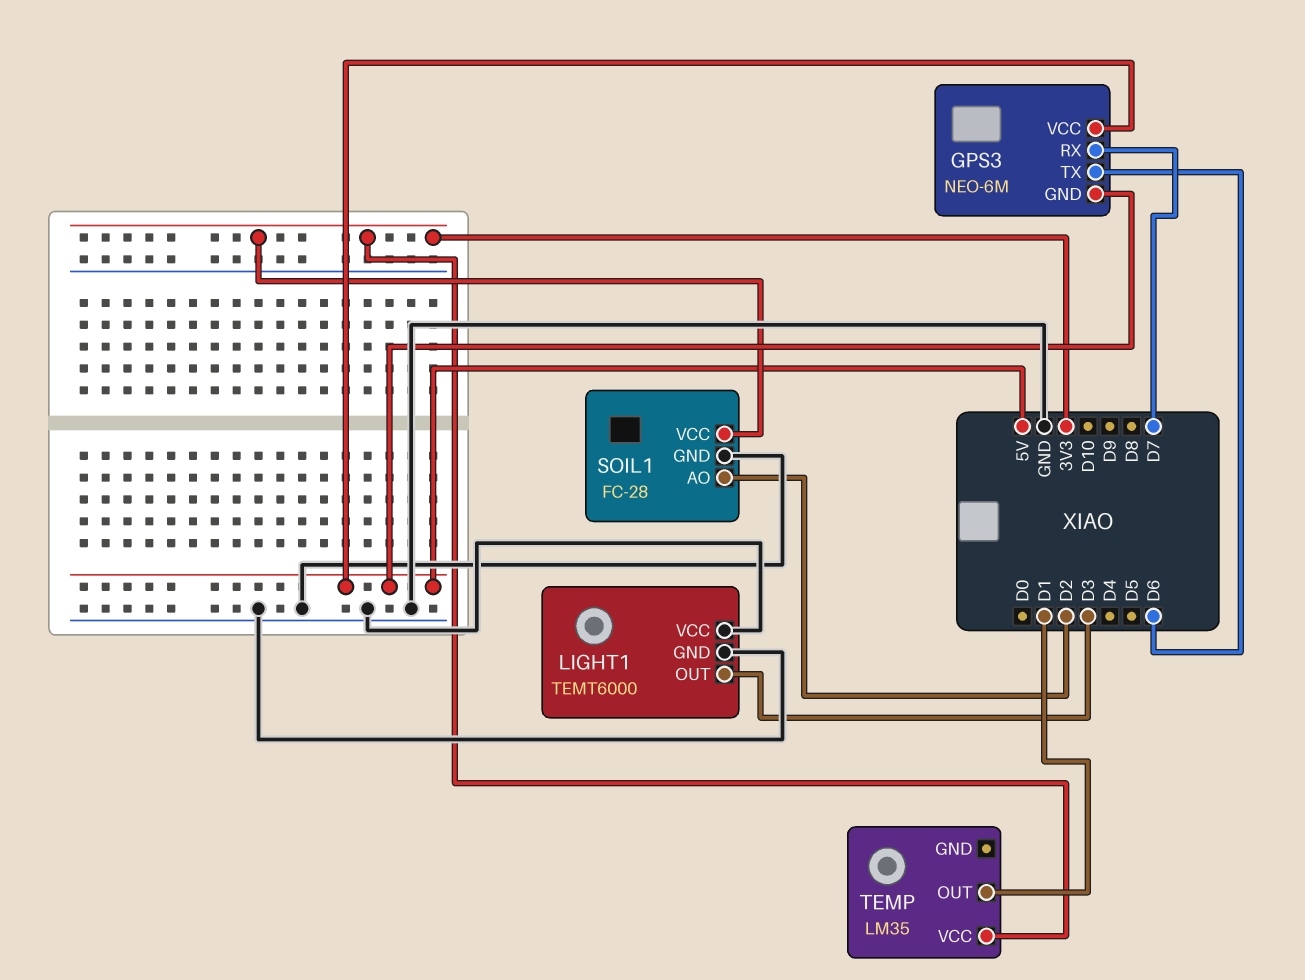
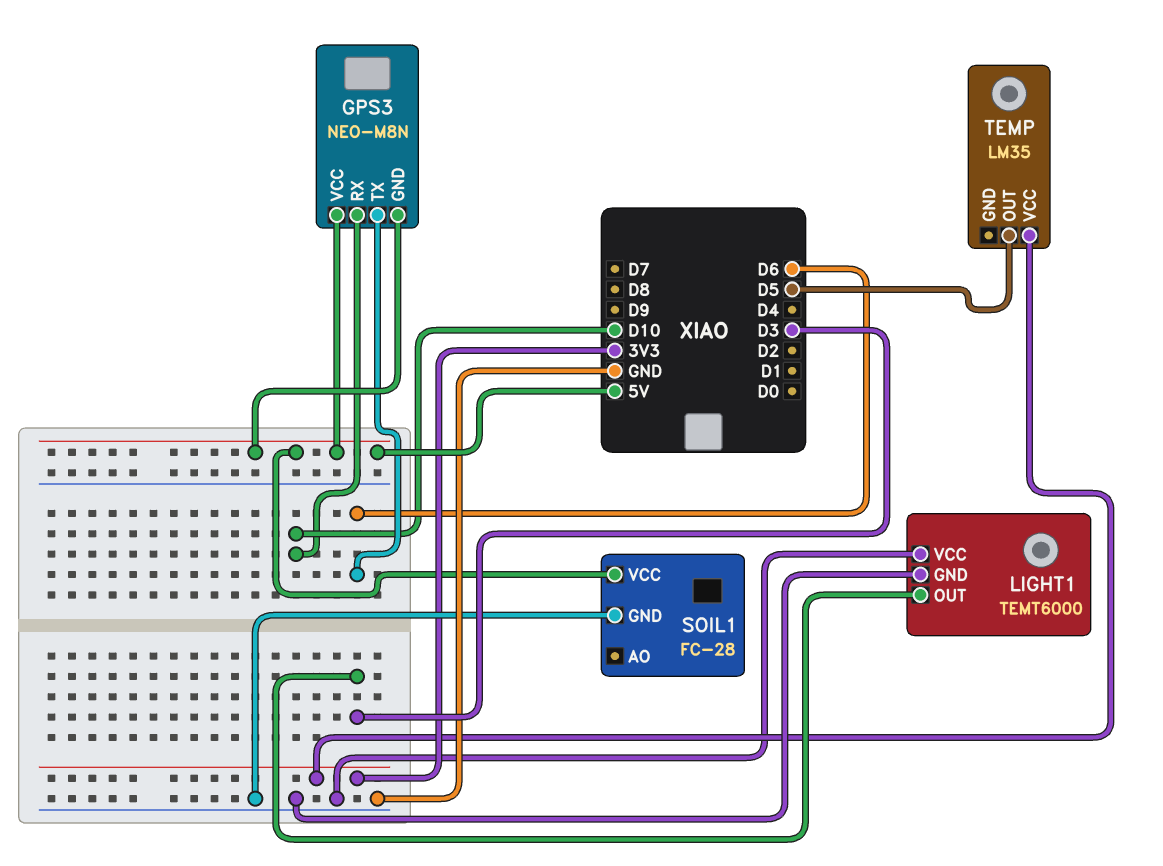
GPS3: NEO-6M -> NEO-M8N
GPS3 pin RX: D7 -> D10
SOIL1 pin AO: D2 -> none
SOIL1 pin VCC: 3V3 -> 5V
TEMP pin OUT: D1 -> D5

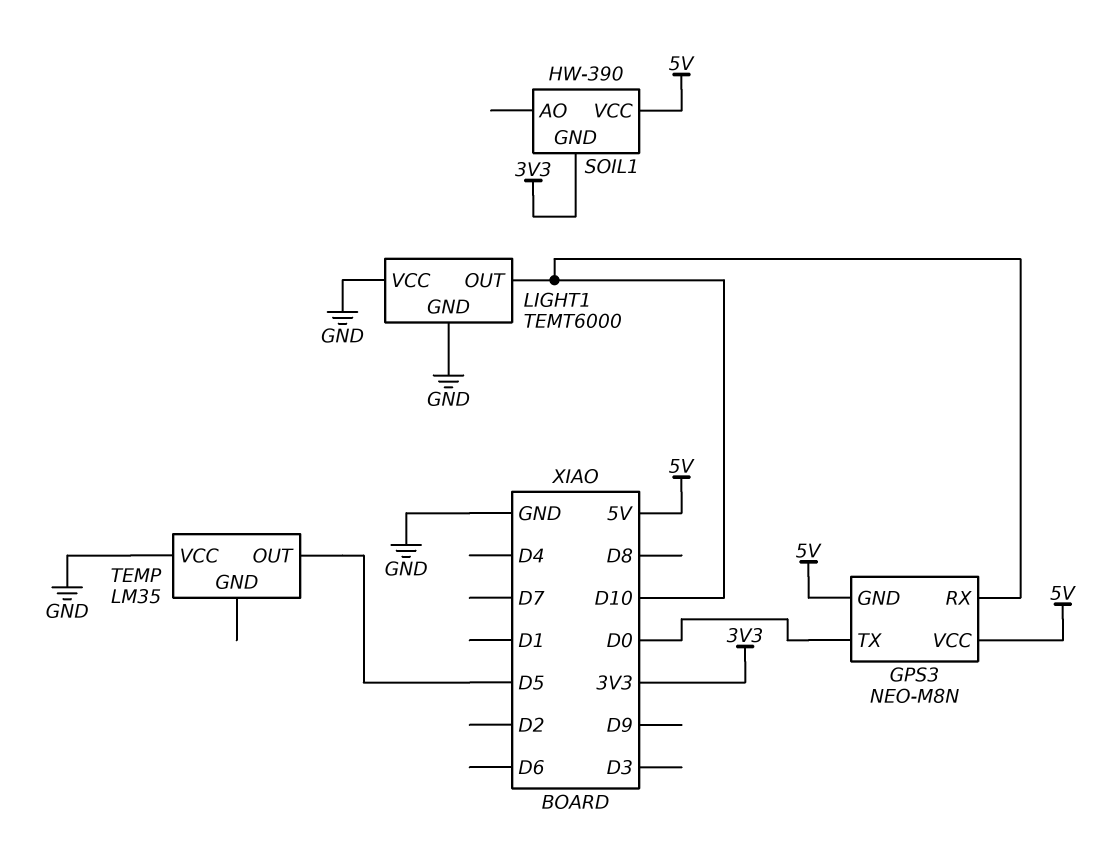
GPS3 pin TX: D6 -> D0
LIGHT1 pin OUT: D3 -> D10
SOIL1: FC-28 -> HW-390
SOIL1 pin GND: GND -> 3V3
TEMP pin VCC: 3V3 -> GND

